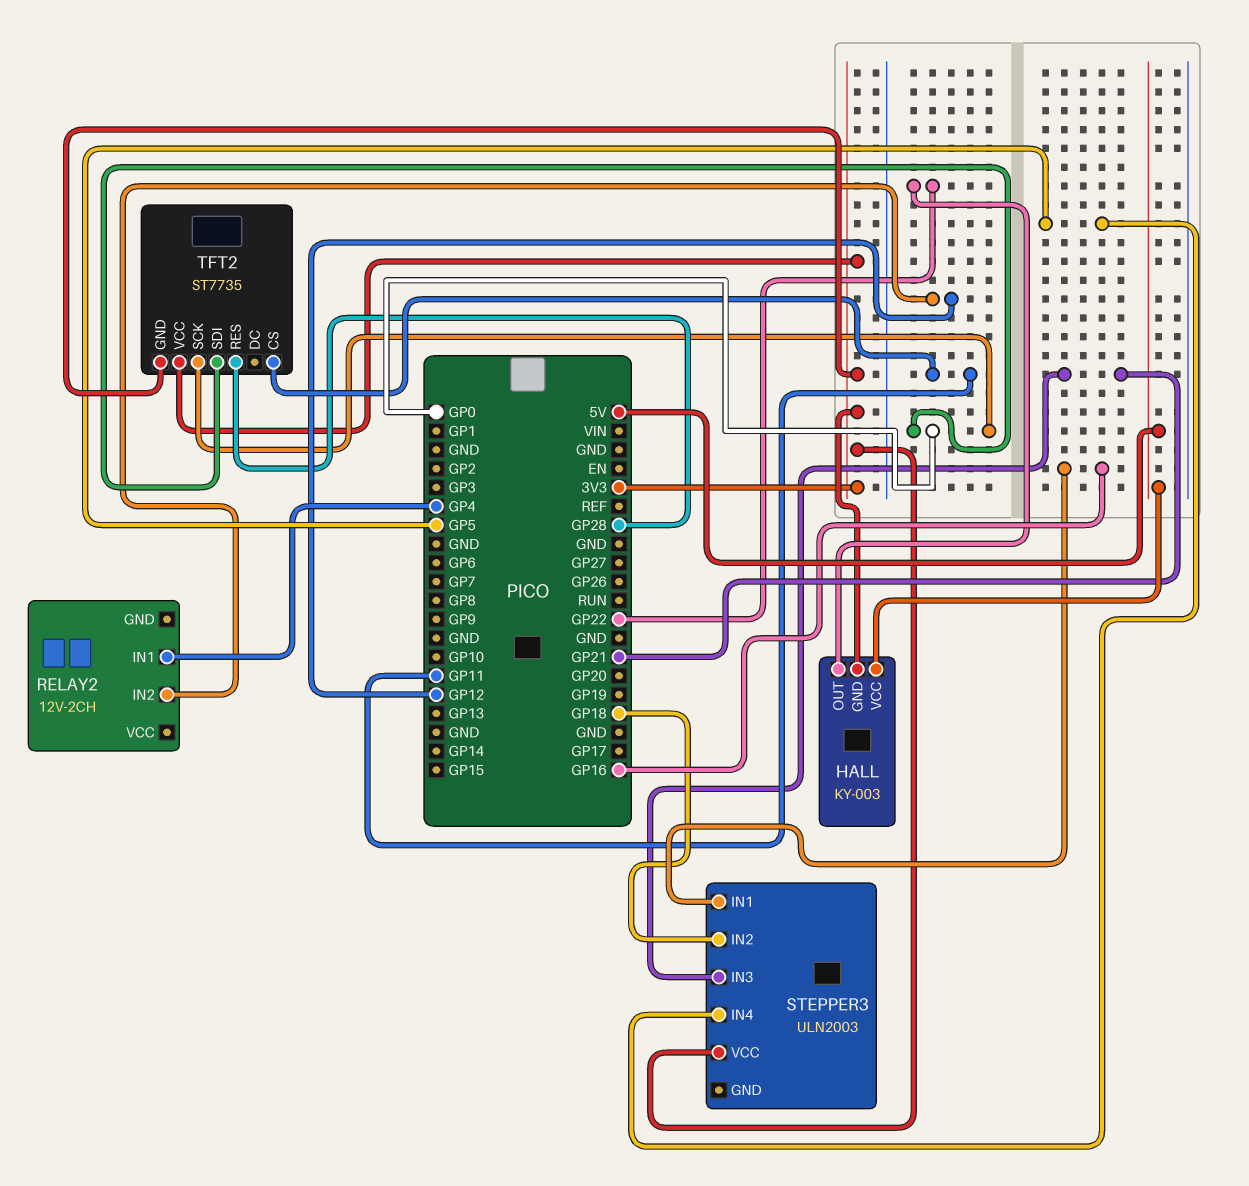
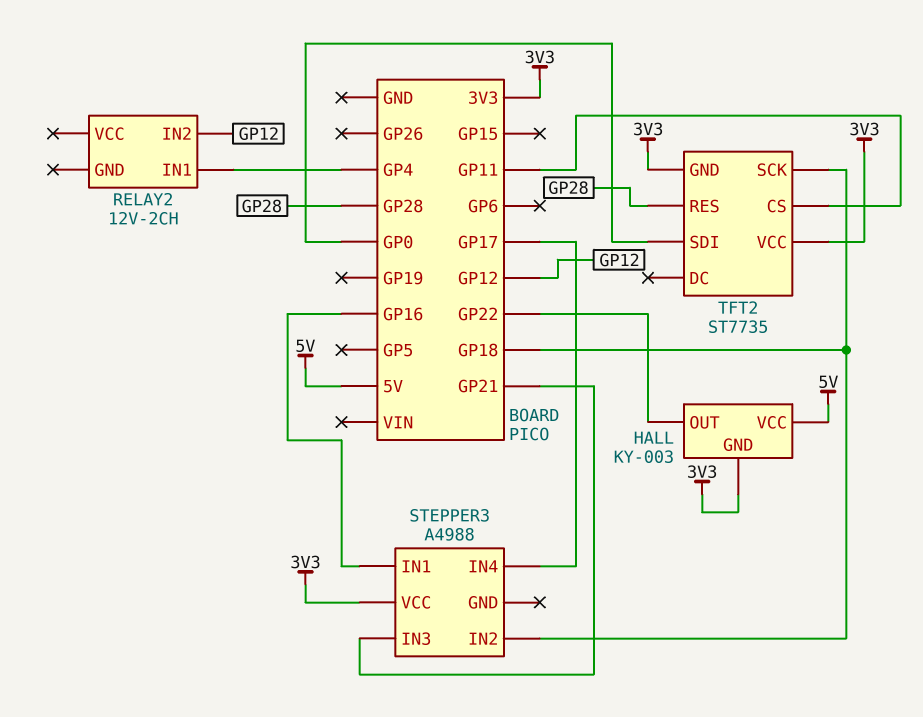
STEPPER3: ULN2003 -> A4988
STEPPER3 pin IN4: GP5 -> GP17
TFT2 pin SCK: GP0 -> GP18

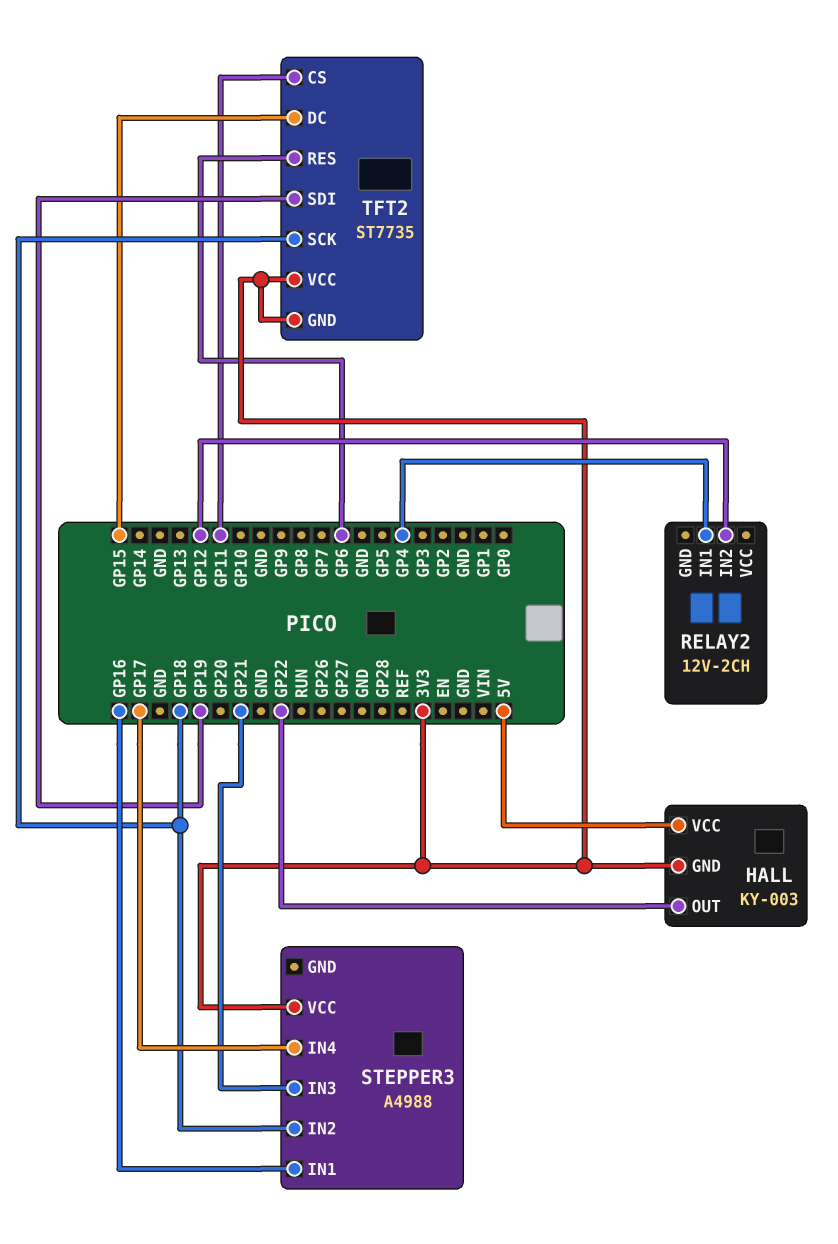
TFT2 pin DC: none -> GP15
TFT2 pin RES: GP28 -> GP6
TFT2 pin SDI: GP0 -> GP19

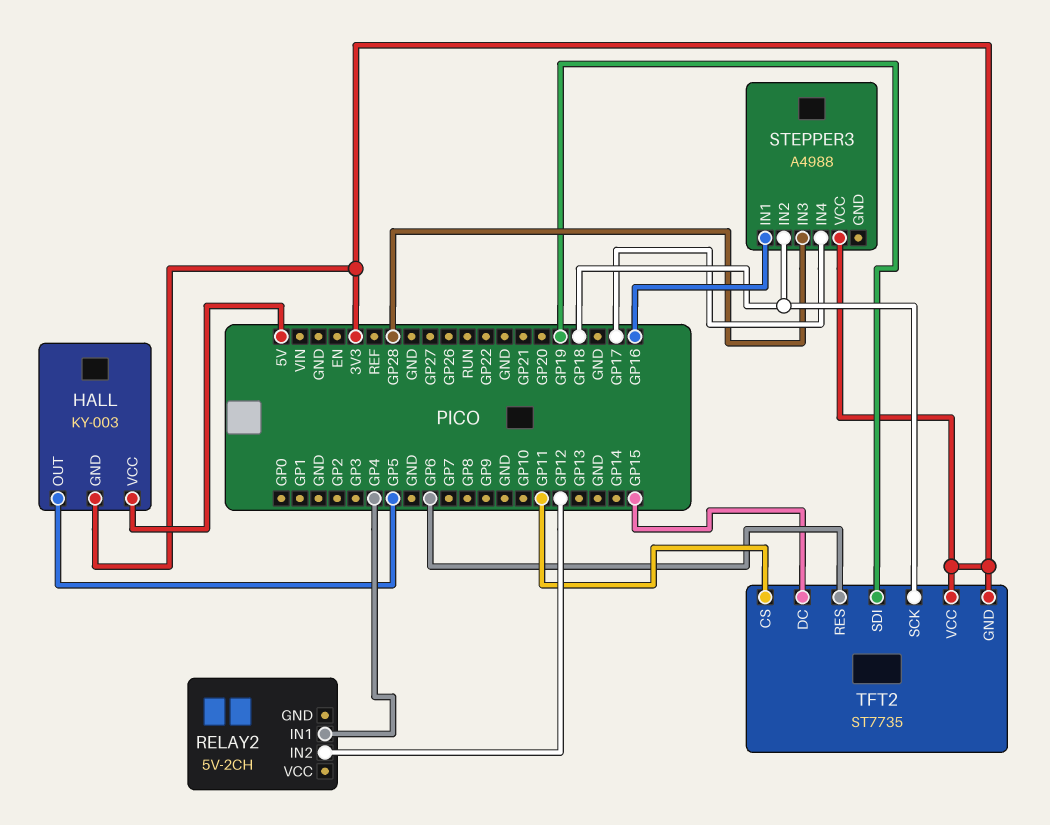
HALL pin OUT: GP22 -> GP5
RELAY2: 12V-2CH -> 5V-2CH
STEPPER3 pin IN3: GP21 -> GP28

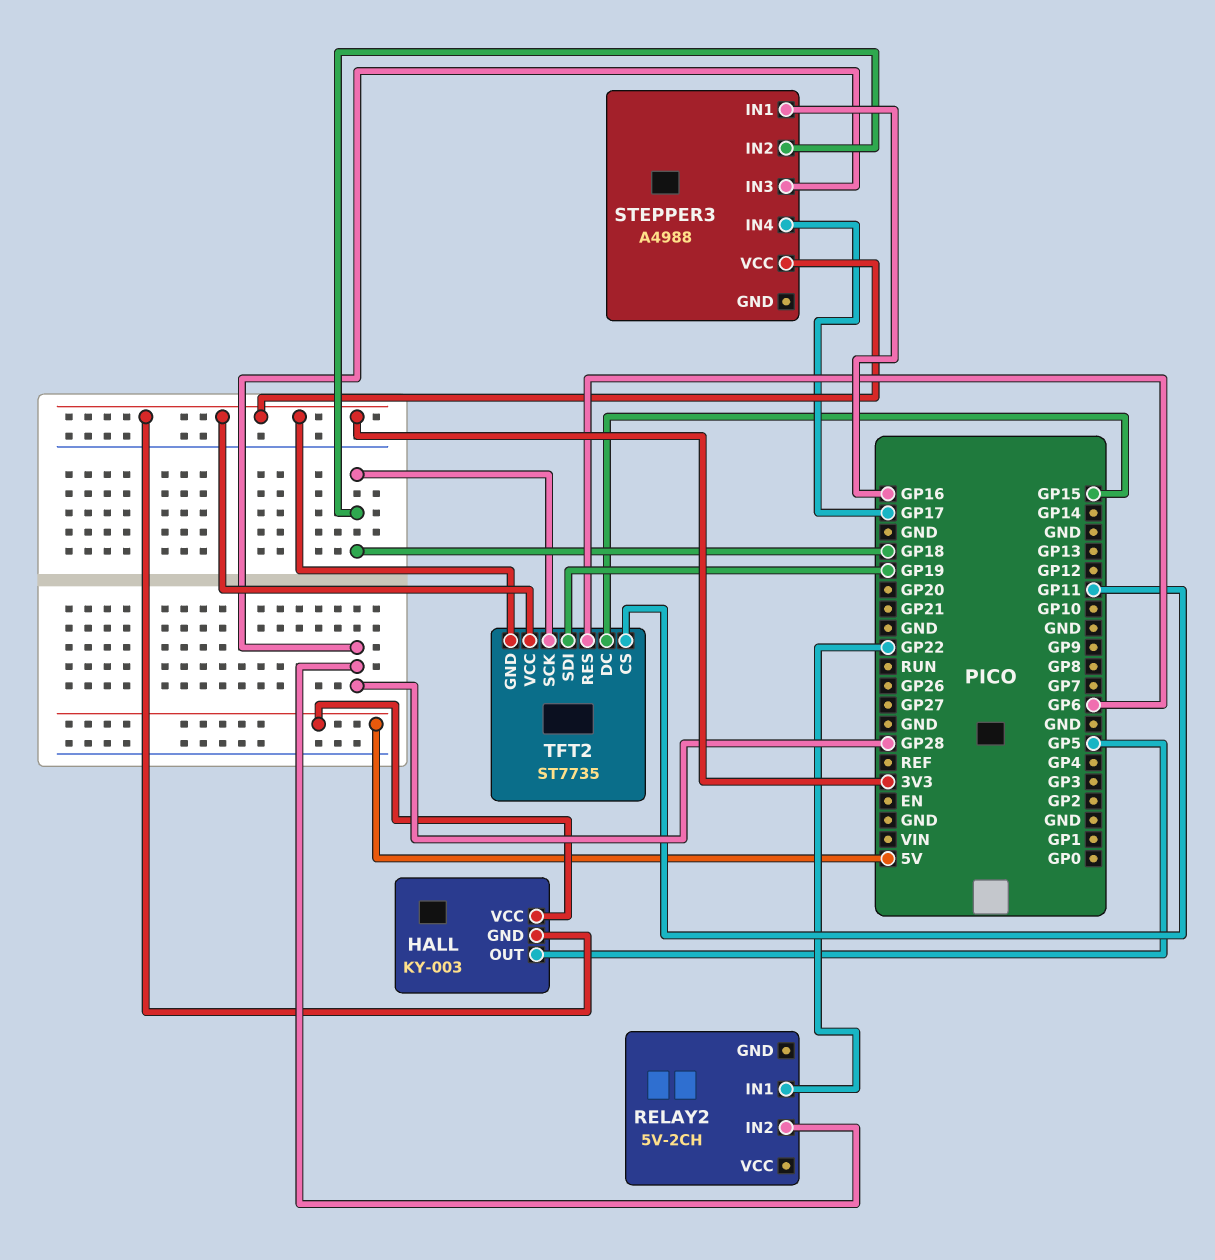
RELAY2 pin IN1: GP4 -> GP22
RELAY2 pin IN2: GP12 -> GP28

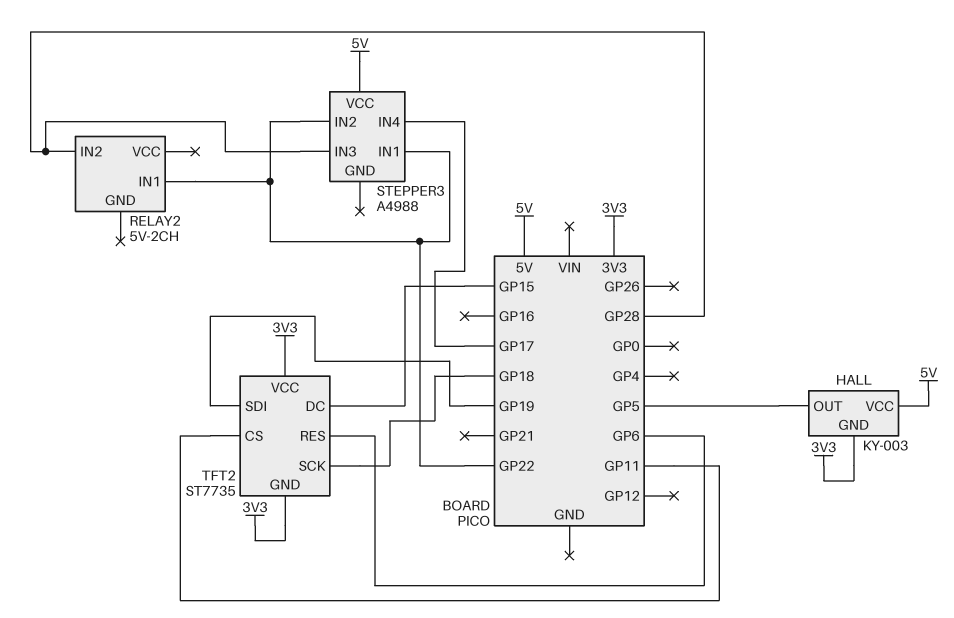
STEPPER3 pin IN1: GP16 -> GP22
STEPPER3 pin IN2: GP18 -> GP22
STEPPER3 pin VCC: 3V3 -> 5V

